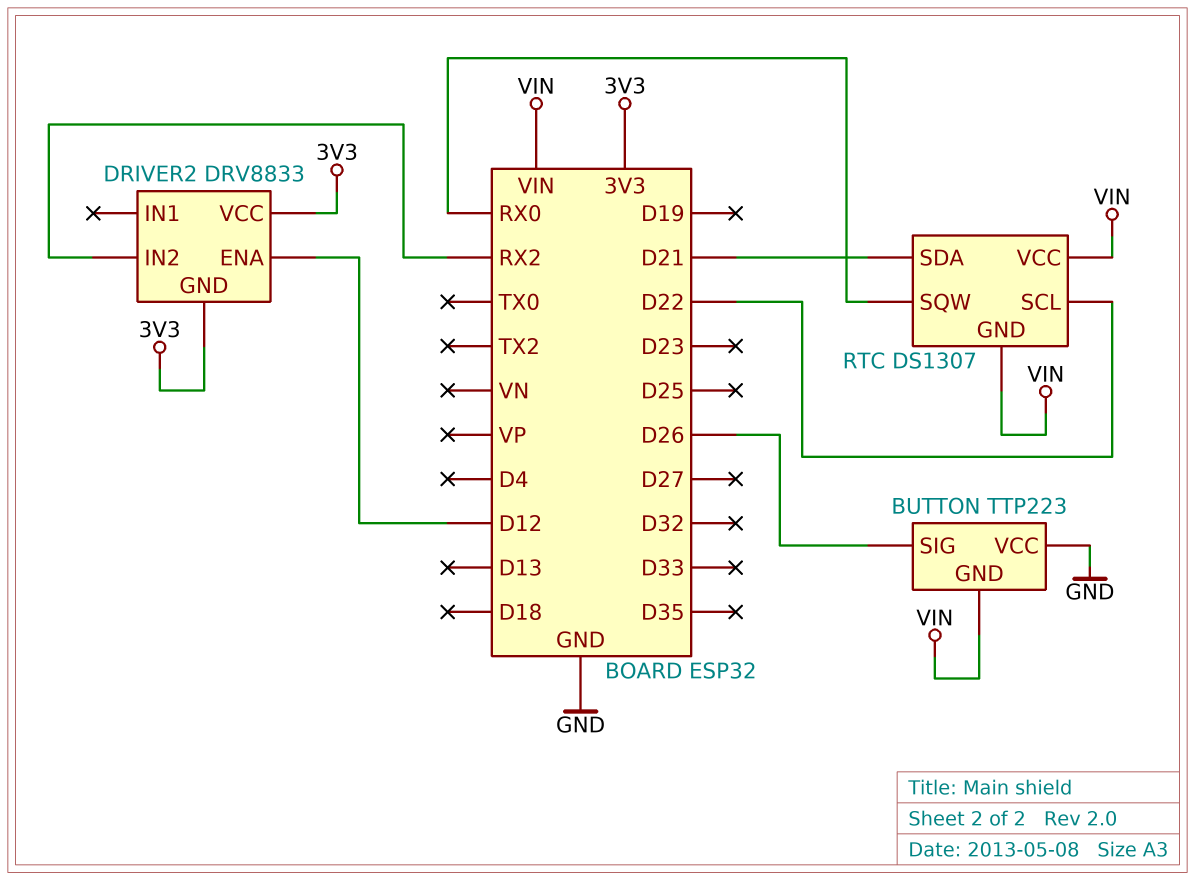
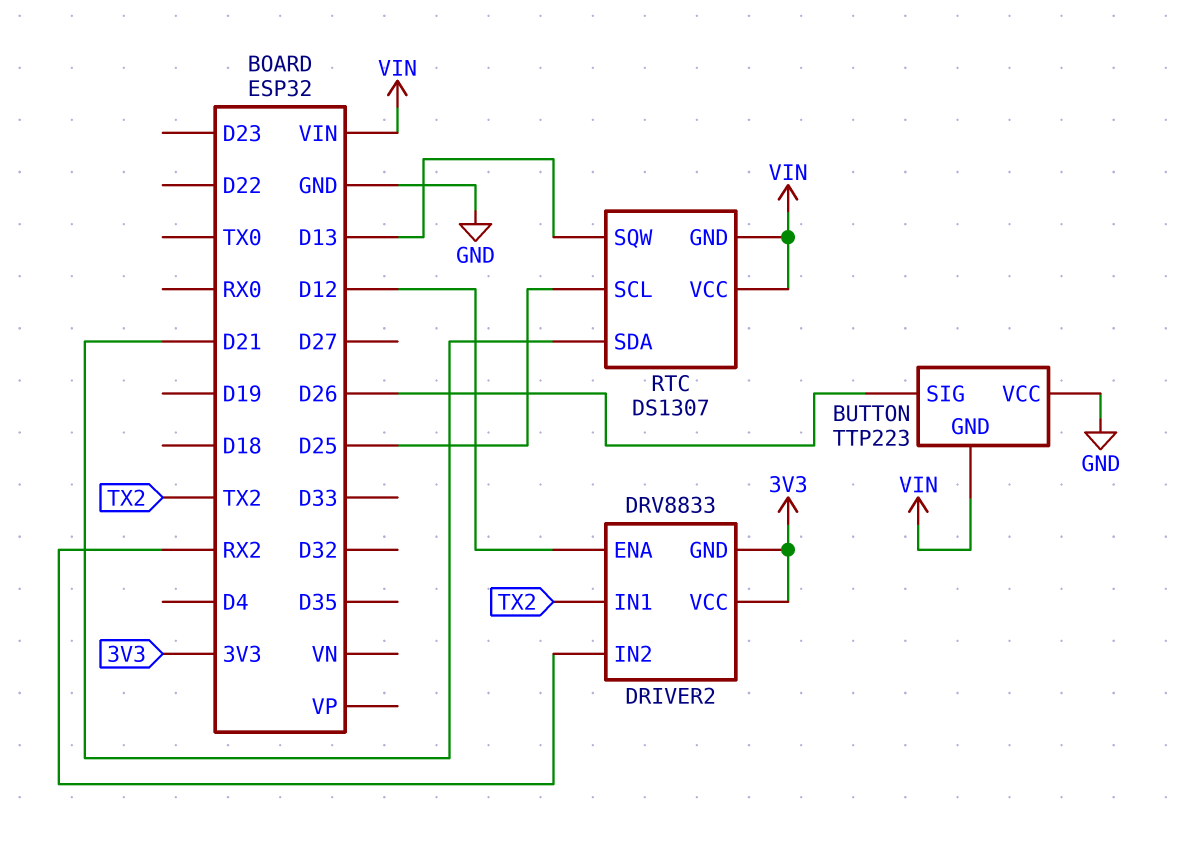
DRIVER2 pin IN1: none -> TX2
RTC pin SCL: D22 -> D25
RTC pin SQW: RX0 -> D13

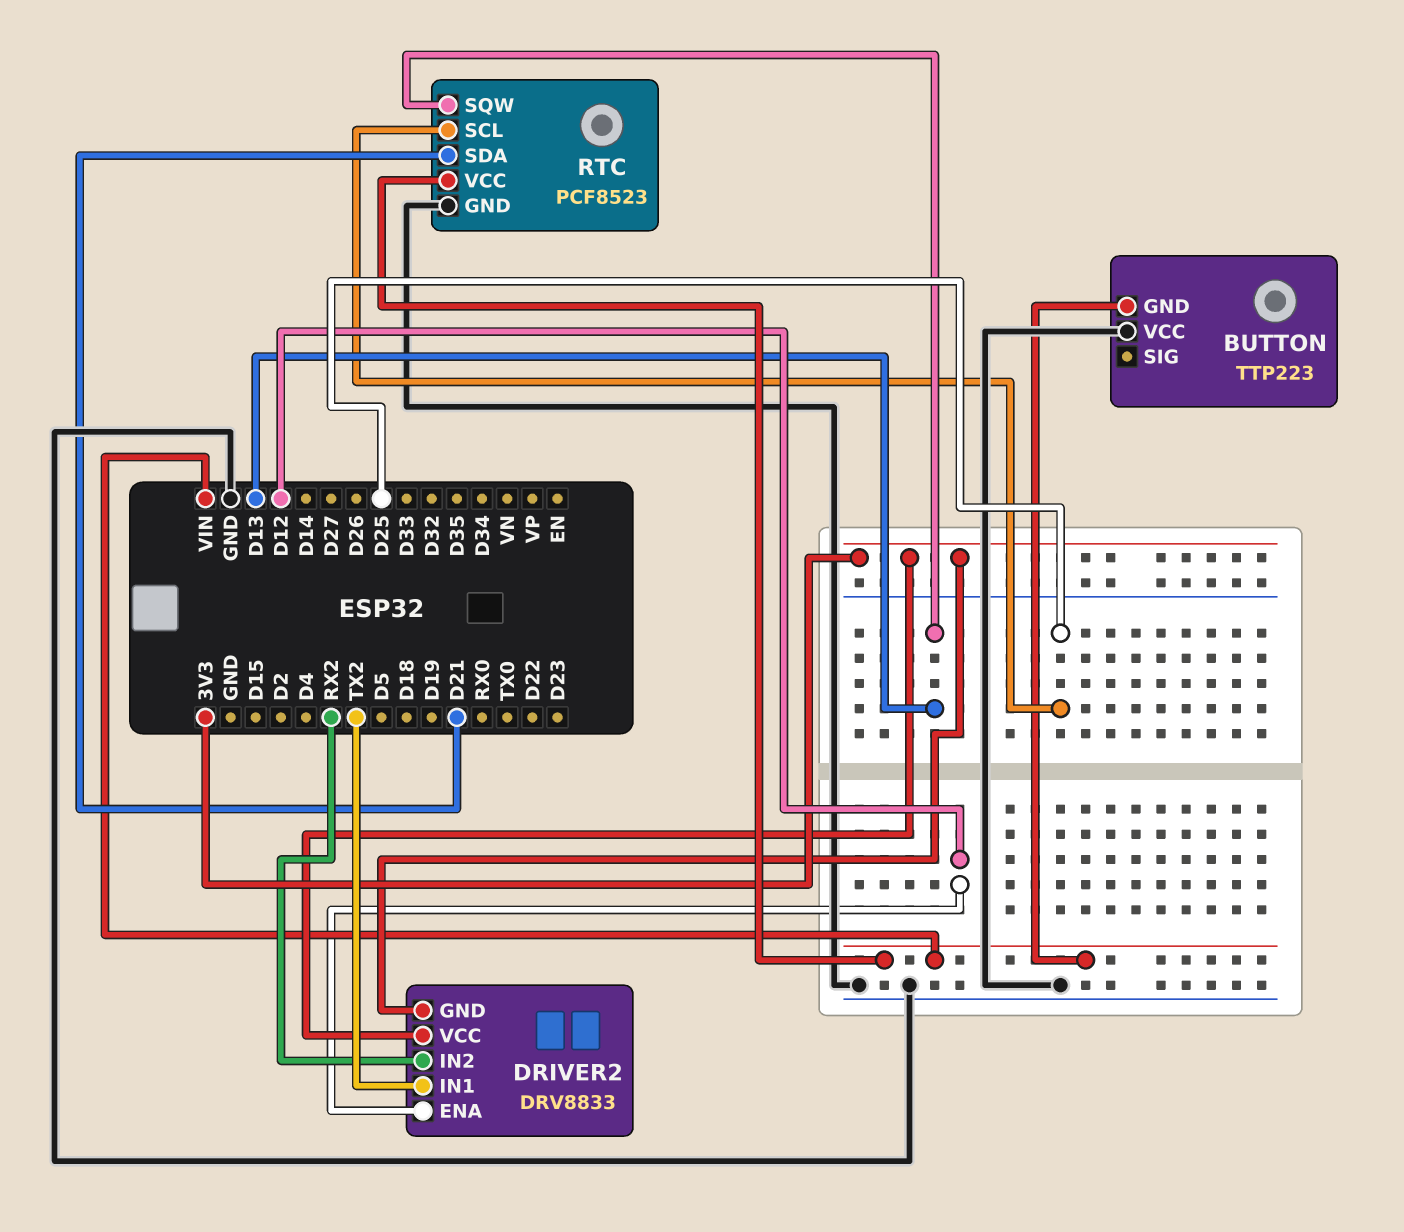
BUTTON pin SIG: D26 -> none
RTC: DS1307 -> PCF8523
RTC pin GND: VIN -> GND

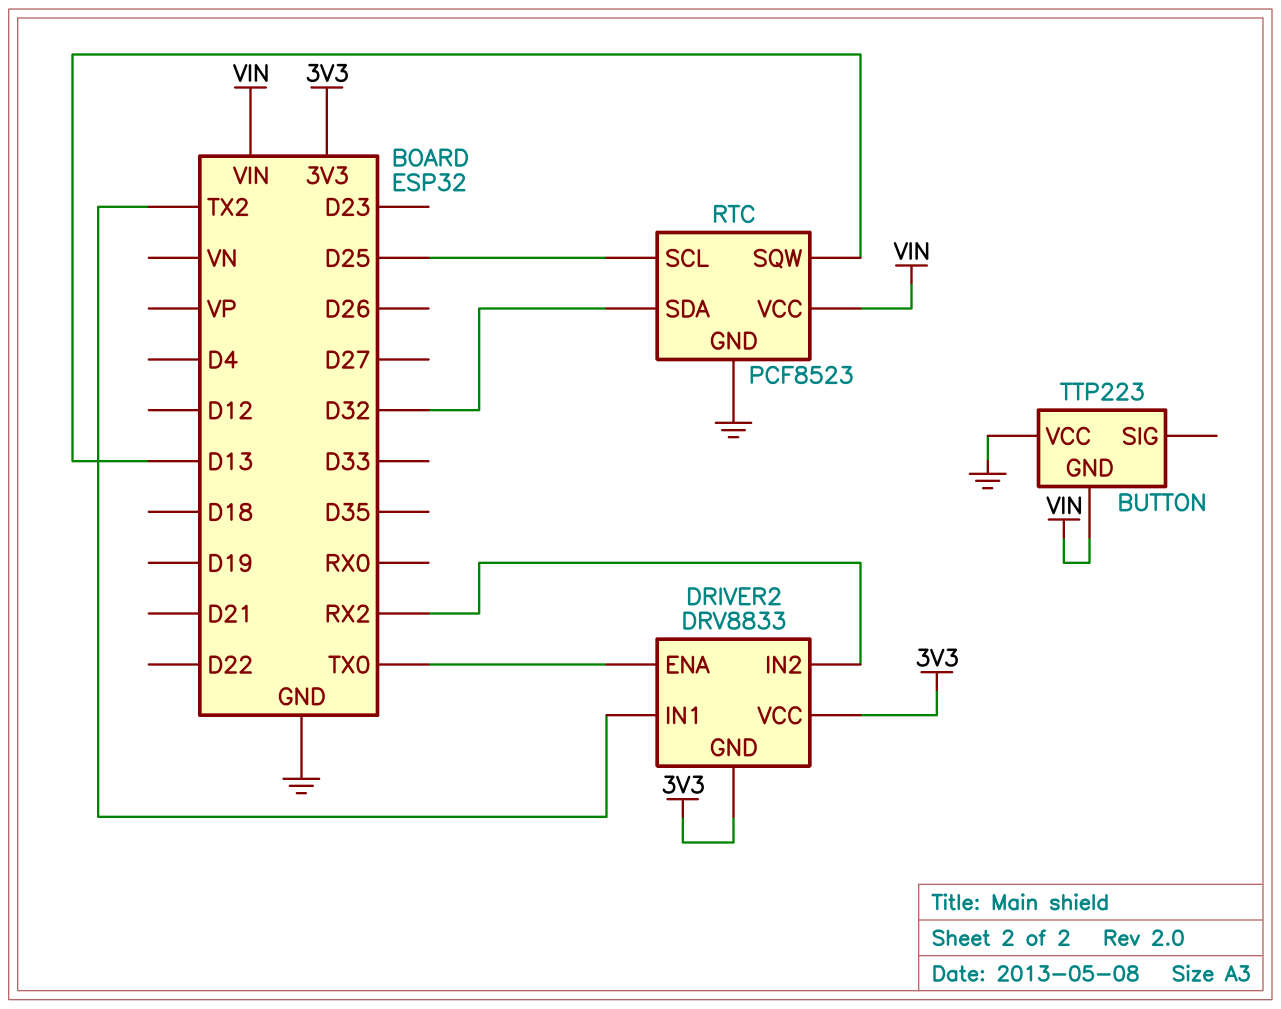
DRIVER2 pin ENA: D12 -> TX0
RTC pin SDA: D21 -> D32

